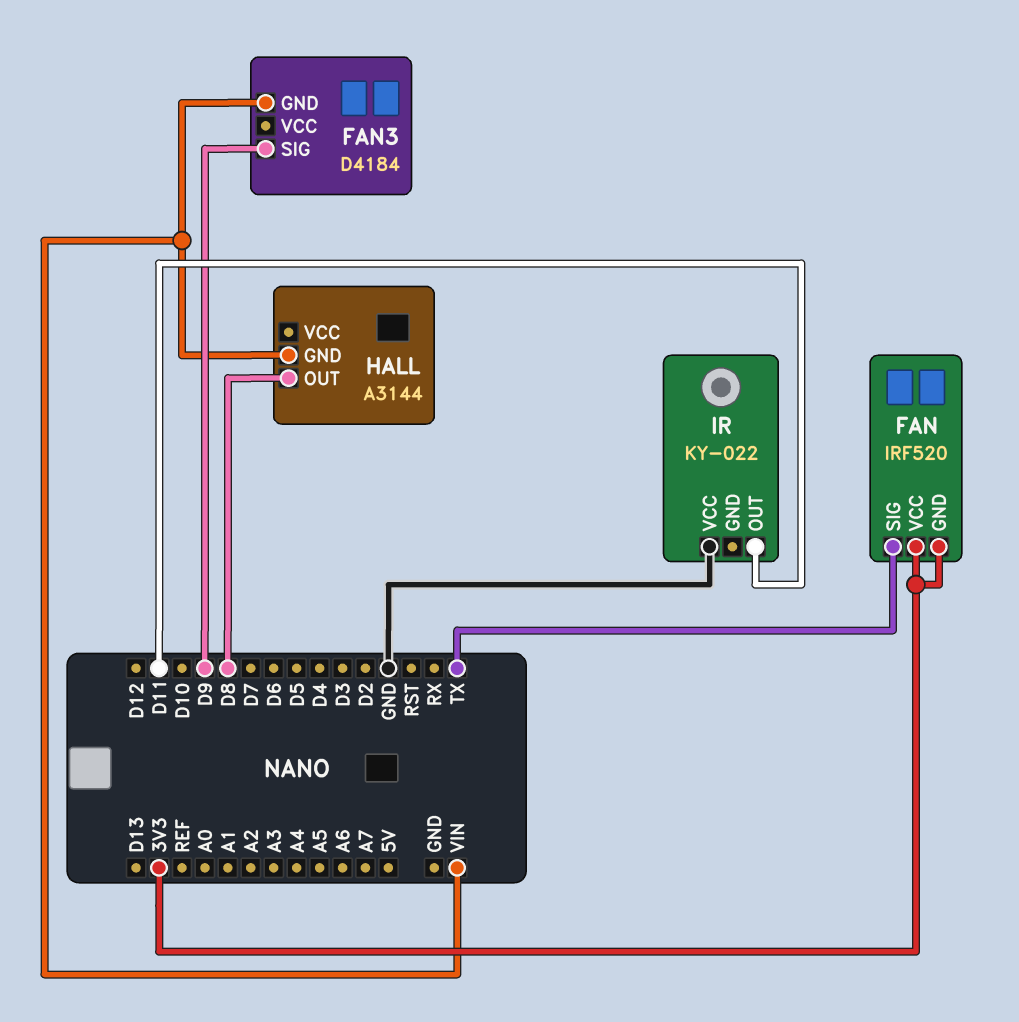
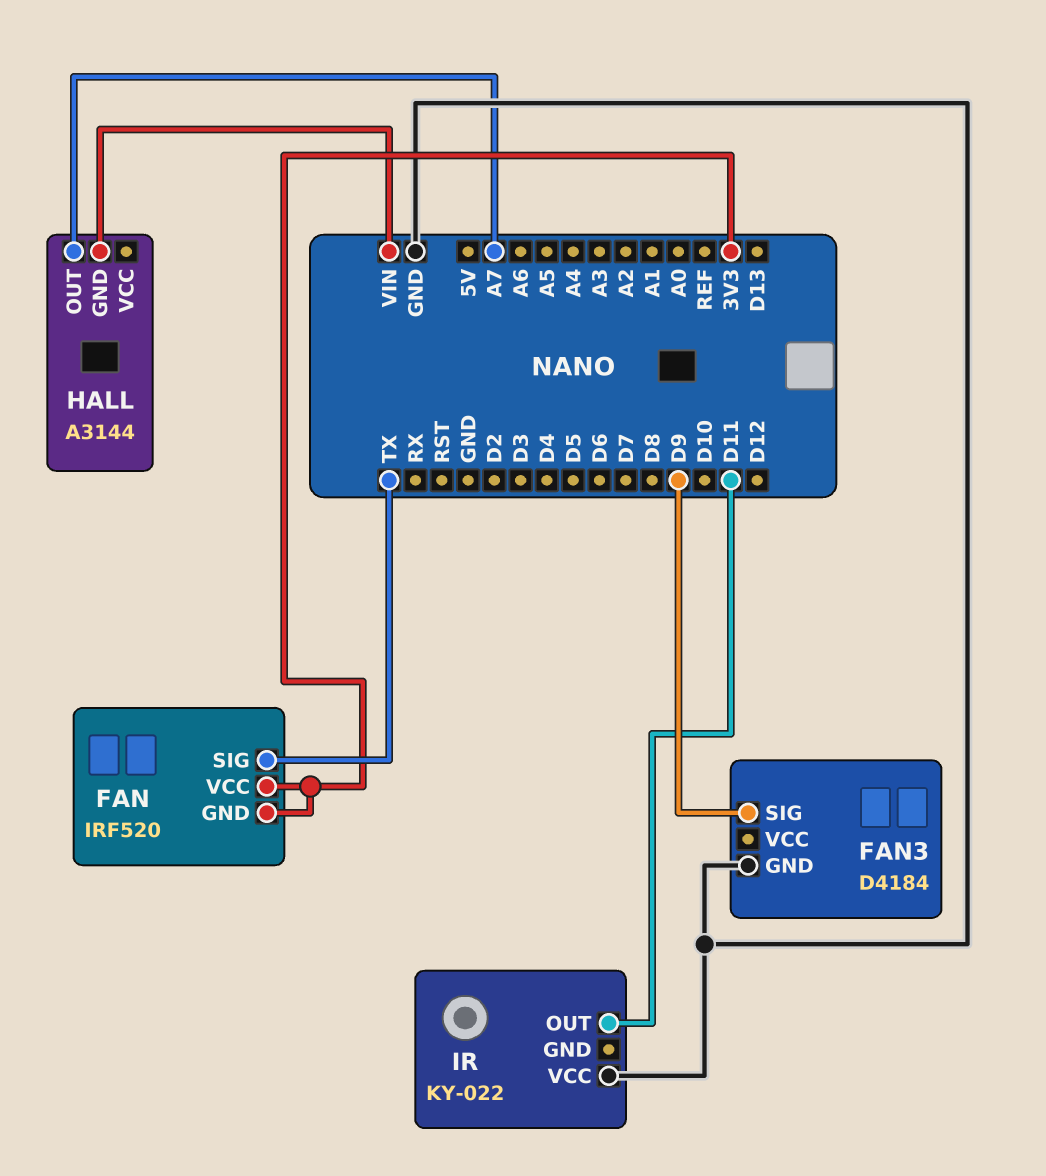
FAN3 pin GND: VIN -> GND
HALL pin OUT: D8 -> A7

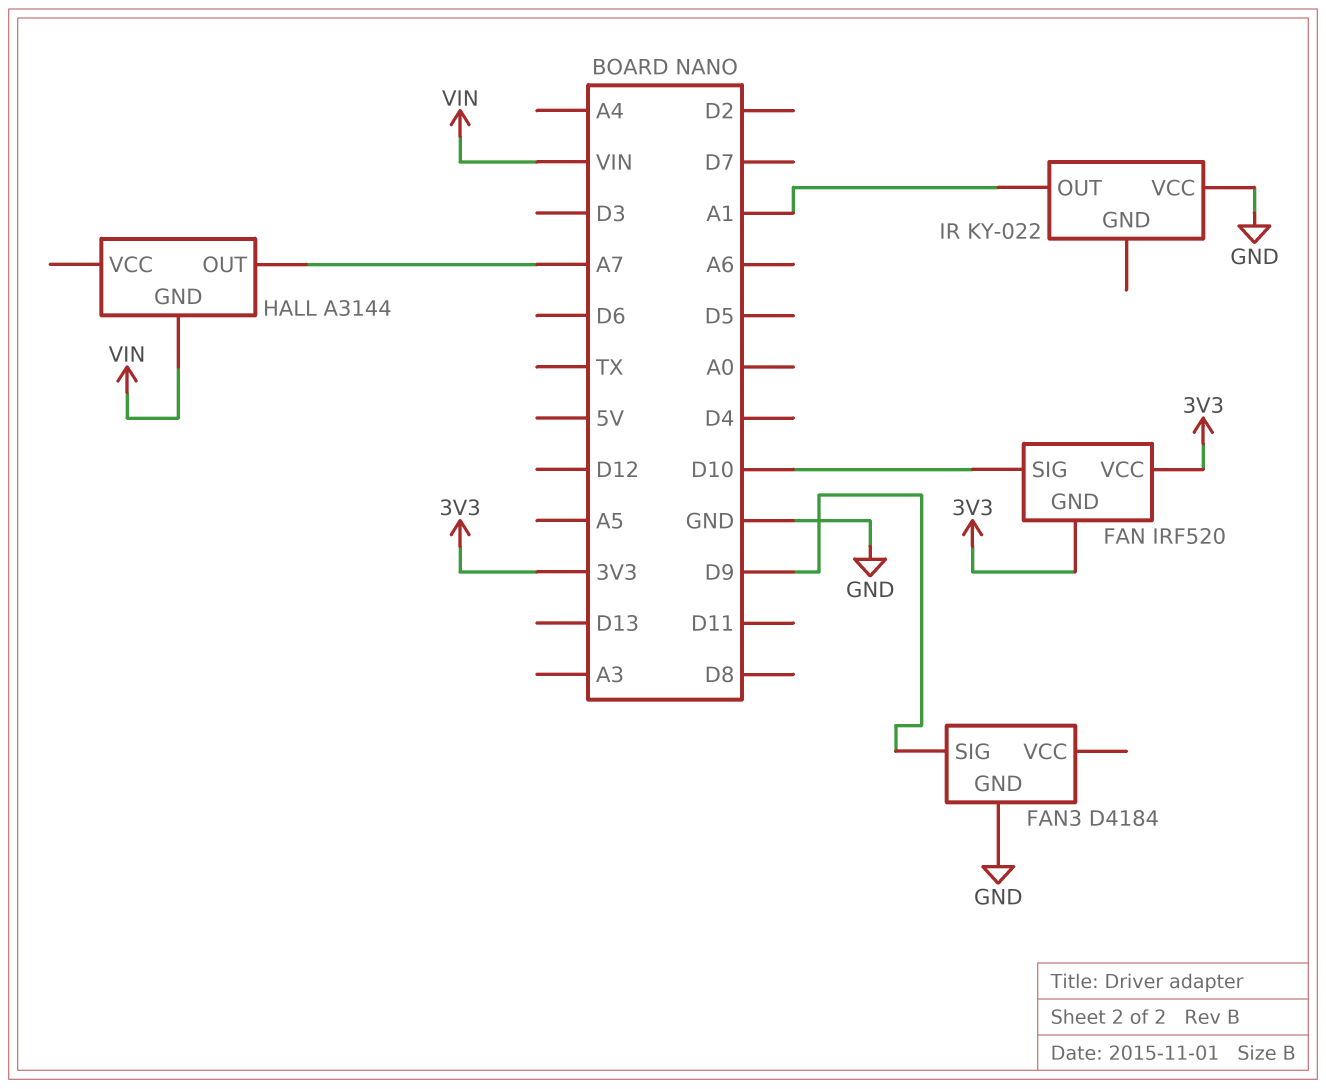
FAN pin SIG: TX -> D10
IR pin OUT: D11 -> A1

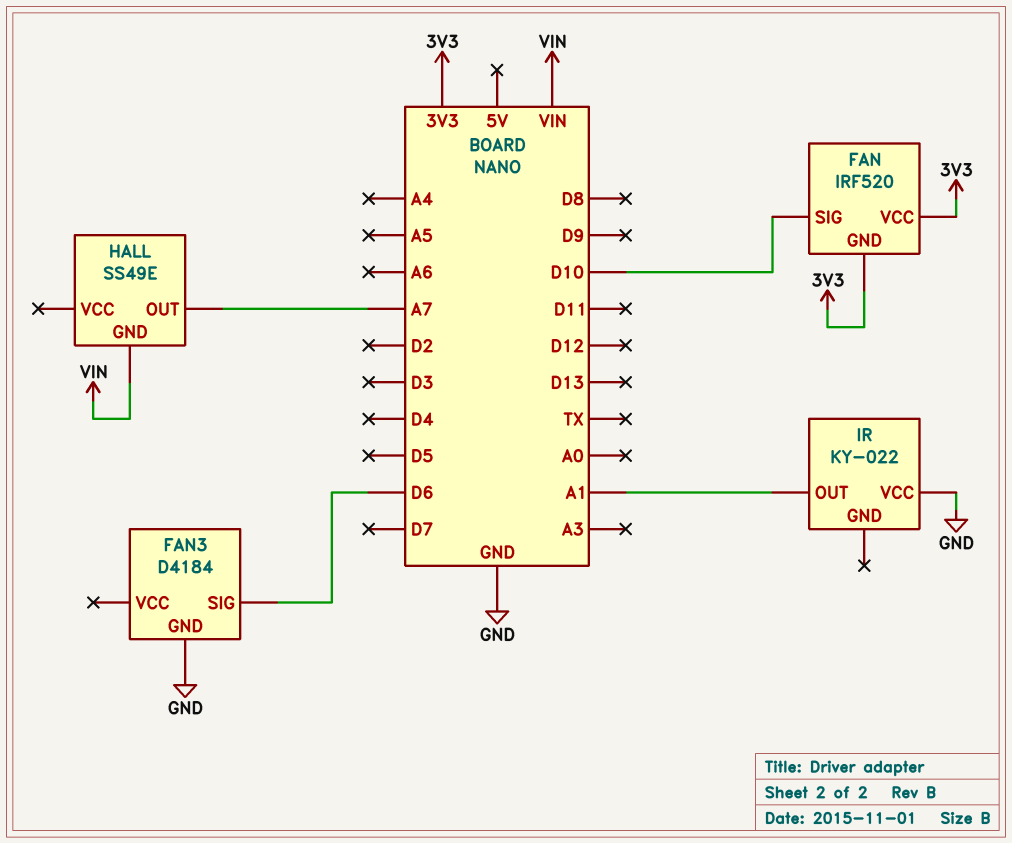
FAN3 pin SIG: D9 -> D6
HALL: A3144 -> SS49E

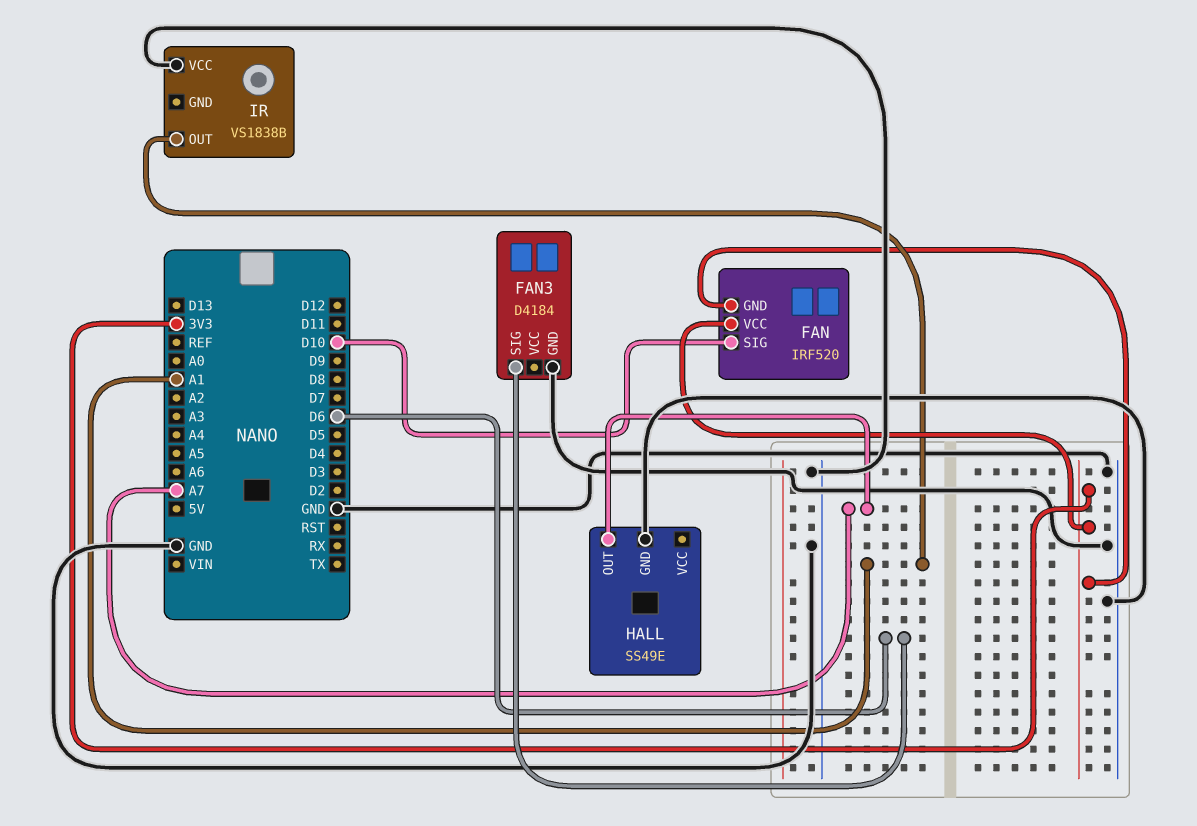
HALL pin GND: VIN -> GND
IR: KY-022 -> VS1838B

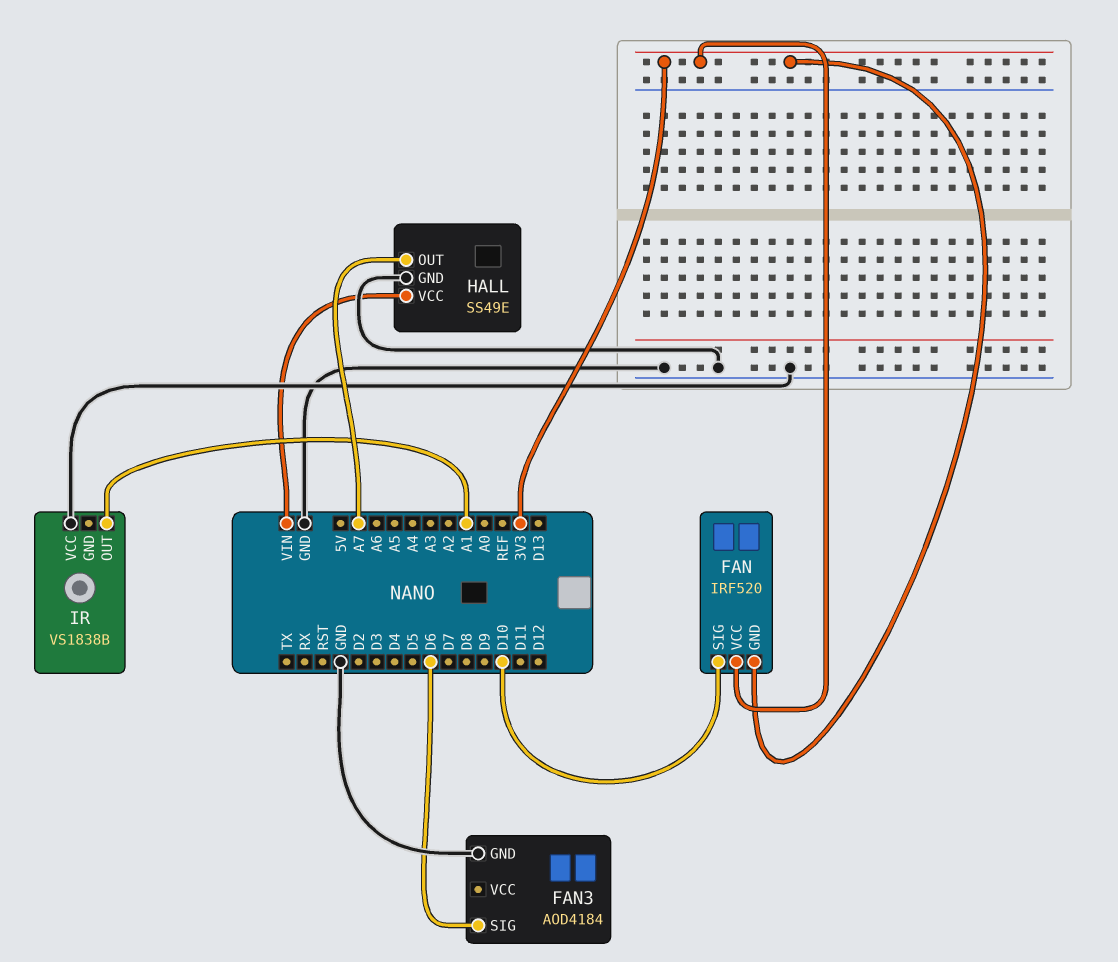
FAN3: D4184 -> AOD4184
HALL pin VCC: none -> VIN

